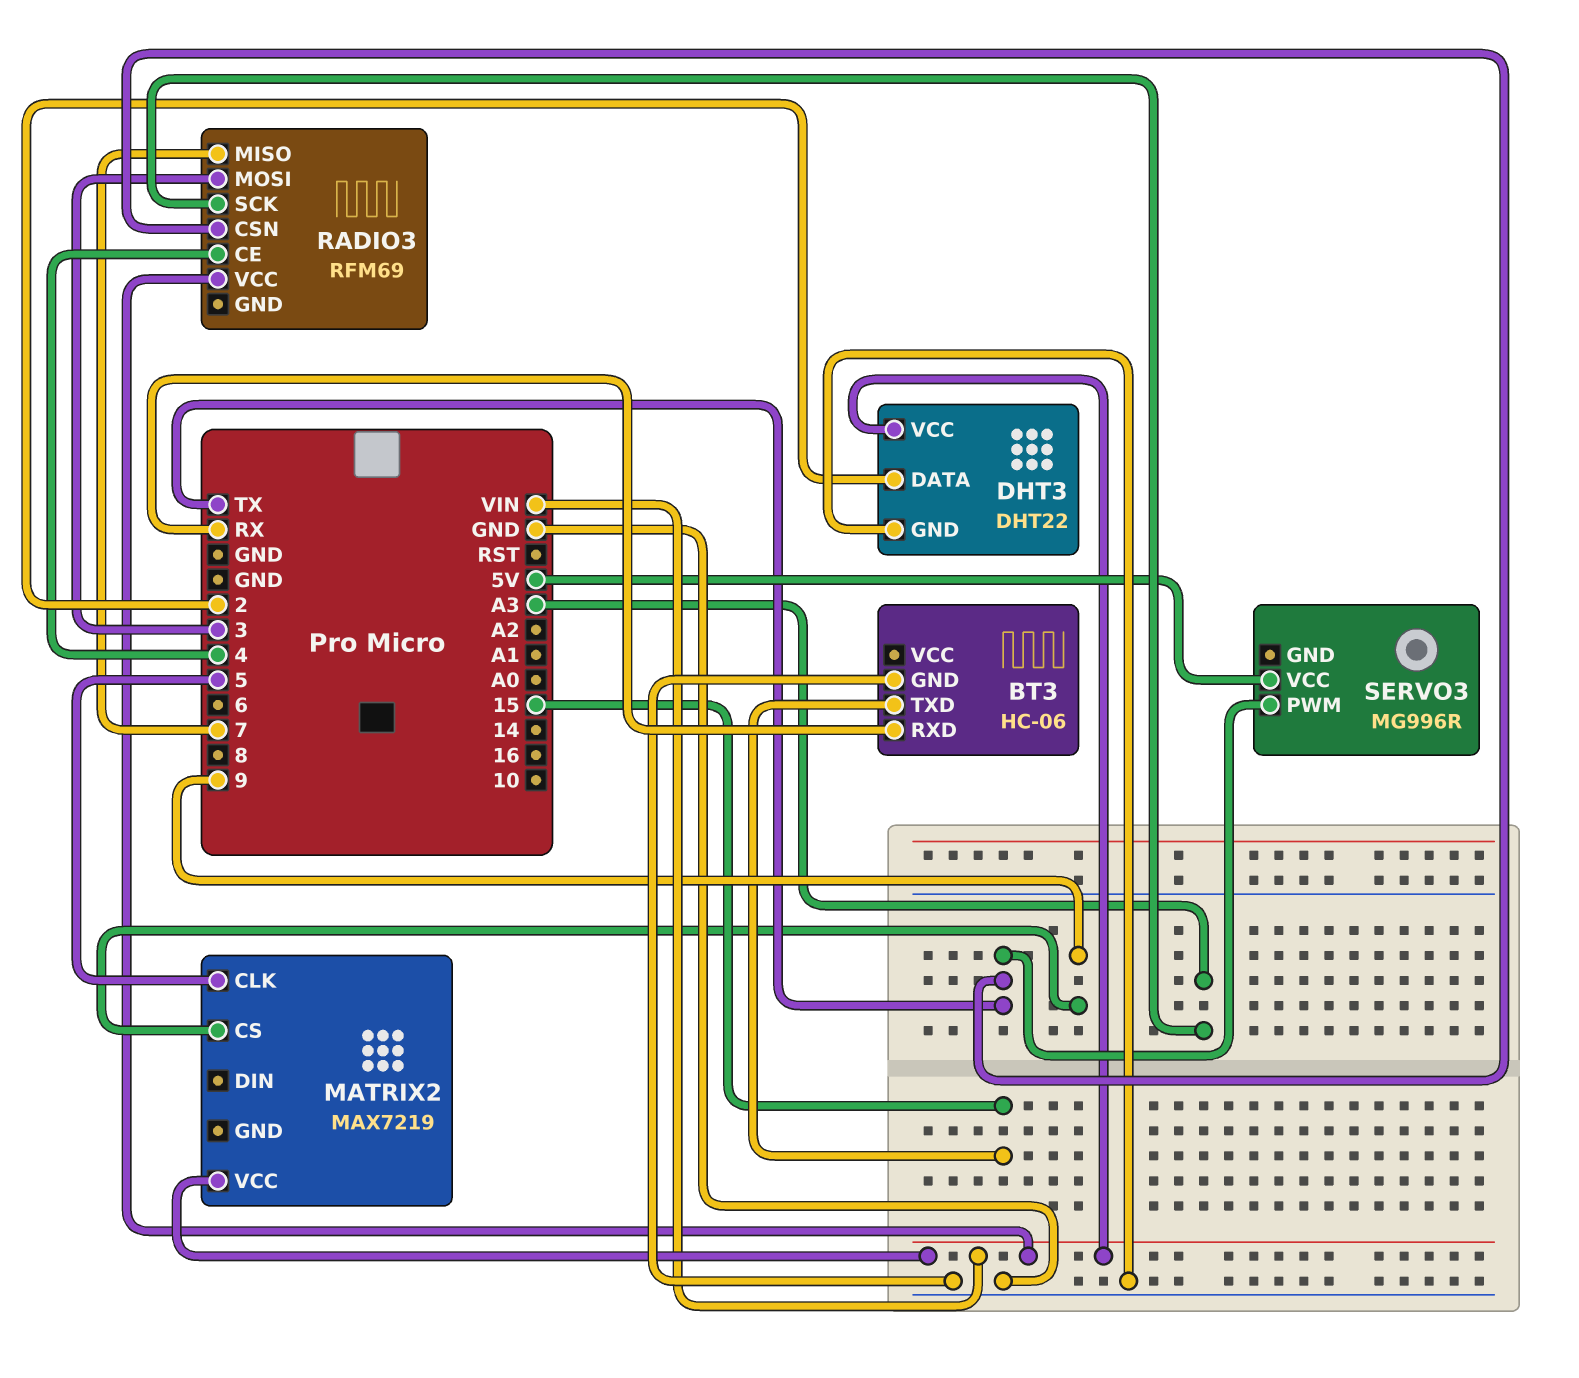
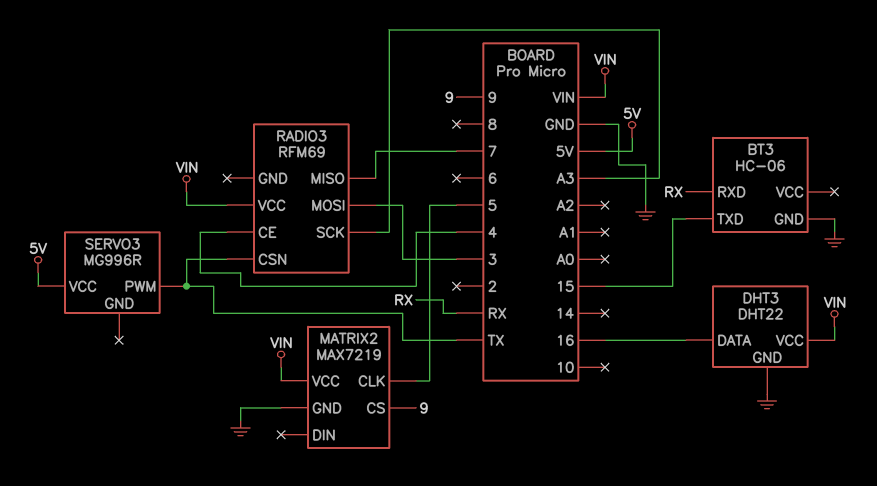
DHT3 pin DATA: 2 -> 16
MATRIX2 pin GND: none -> GND

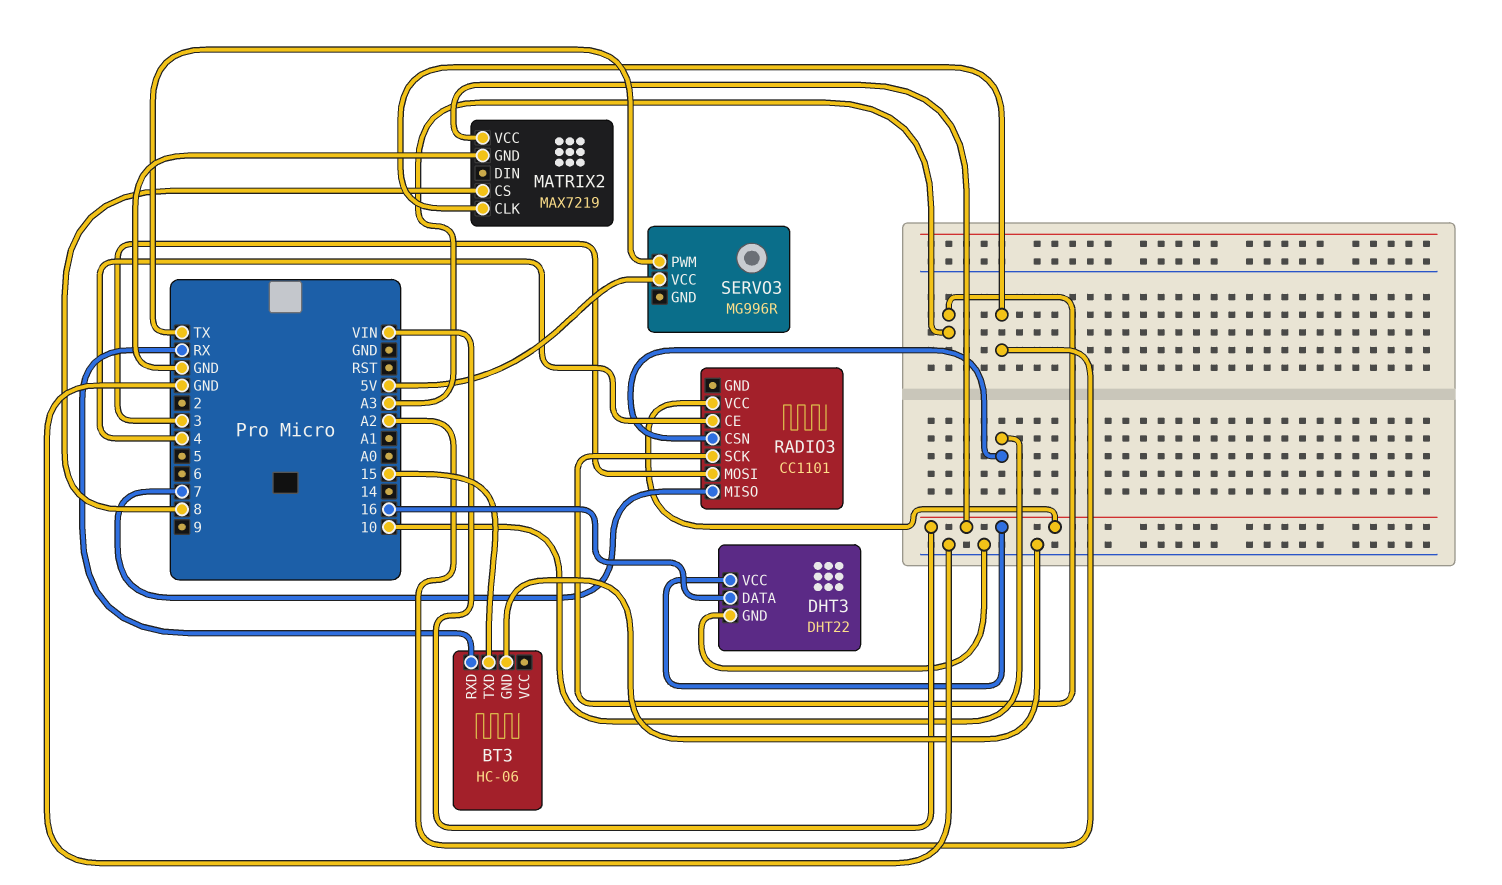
MATRIX2 pin CLK: 5 -> A2
MATRIX2 pin CS: 9 -> 8
RADIO3: RFM69 -> CC1101
RADIO3 pin CSN: TX -> 10

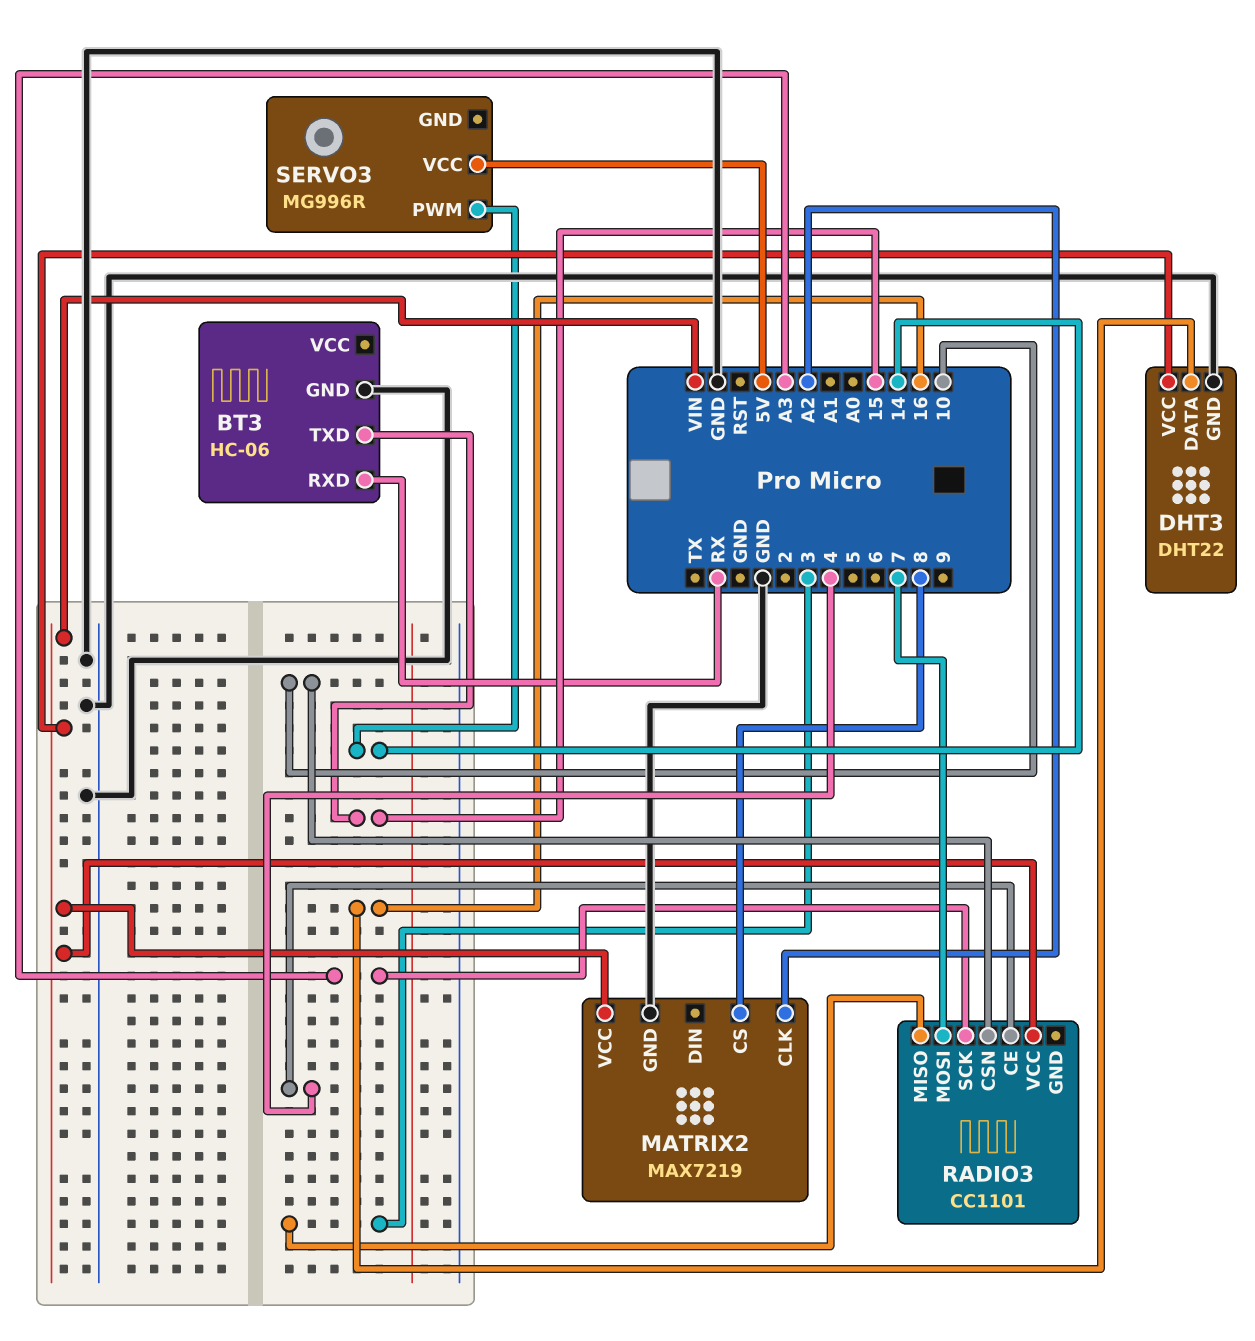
RADIO3 pin MISO: 7 -> 3
RADIO3 pin MOSI: 3 -> 7
SERVO3 pin PWM: TX -> 14

